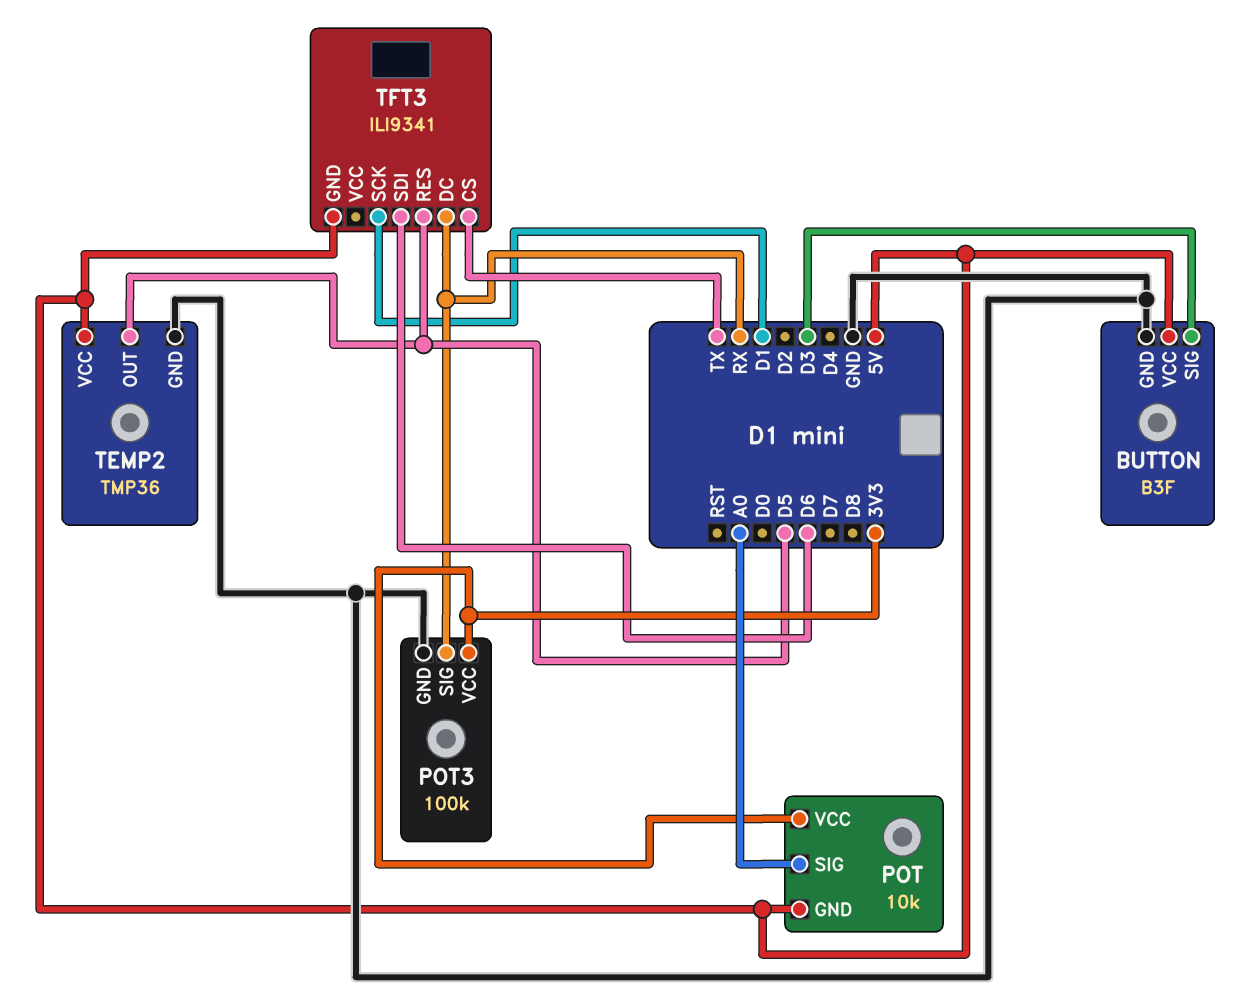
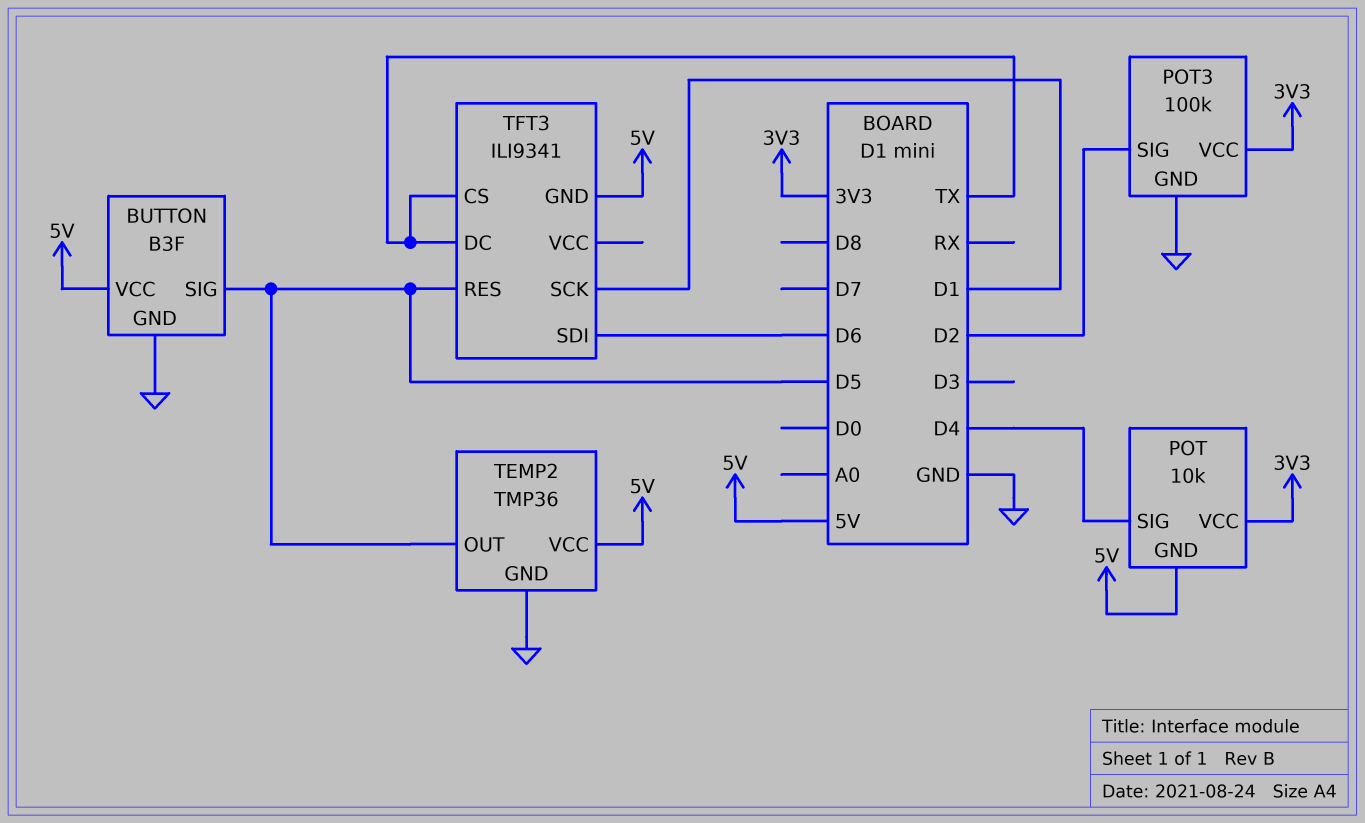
BUTTON pin SIG: D3 -> D5
POT pin SIG: A0 -> D4
POT3 pin SIG: RX -> D2
TFT3 pin DC: RX -> TX

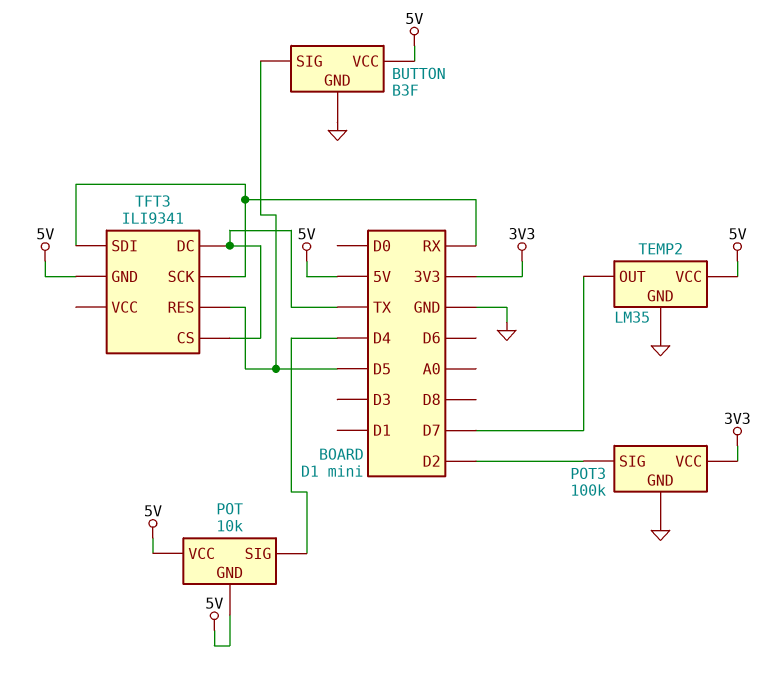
POT pin VCC: 3V3 -> 5V
TEMP2: TMP36 -> LM35
TEMP2 pin OUT: D5 -> D7
TFT3 pin SCK: D1 -> RX
TFT3 pin SDI: D6 -> RX

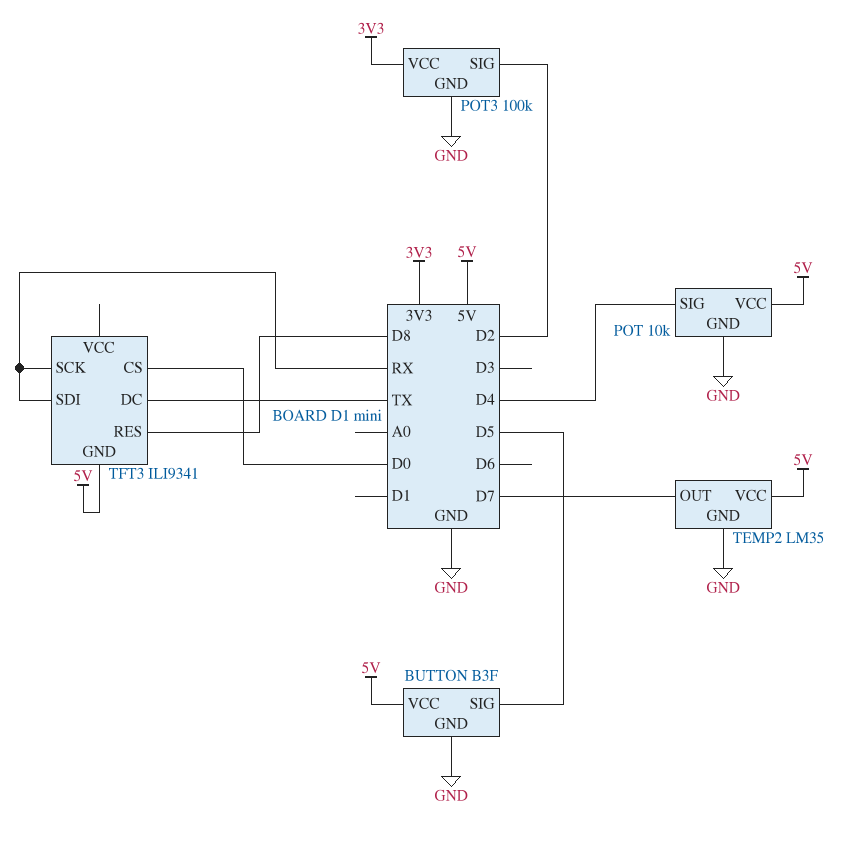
POT pin GND: 5V -> GND
TFT3 pin CS: TX -> D0
TFT3 pin RES: D5 -> D8

